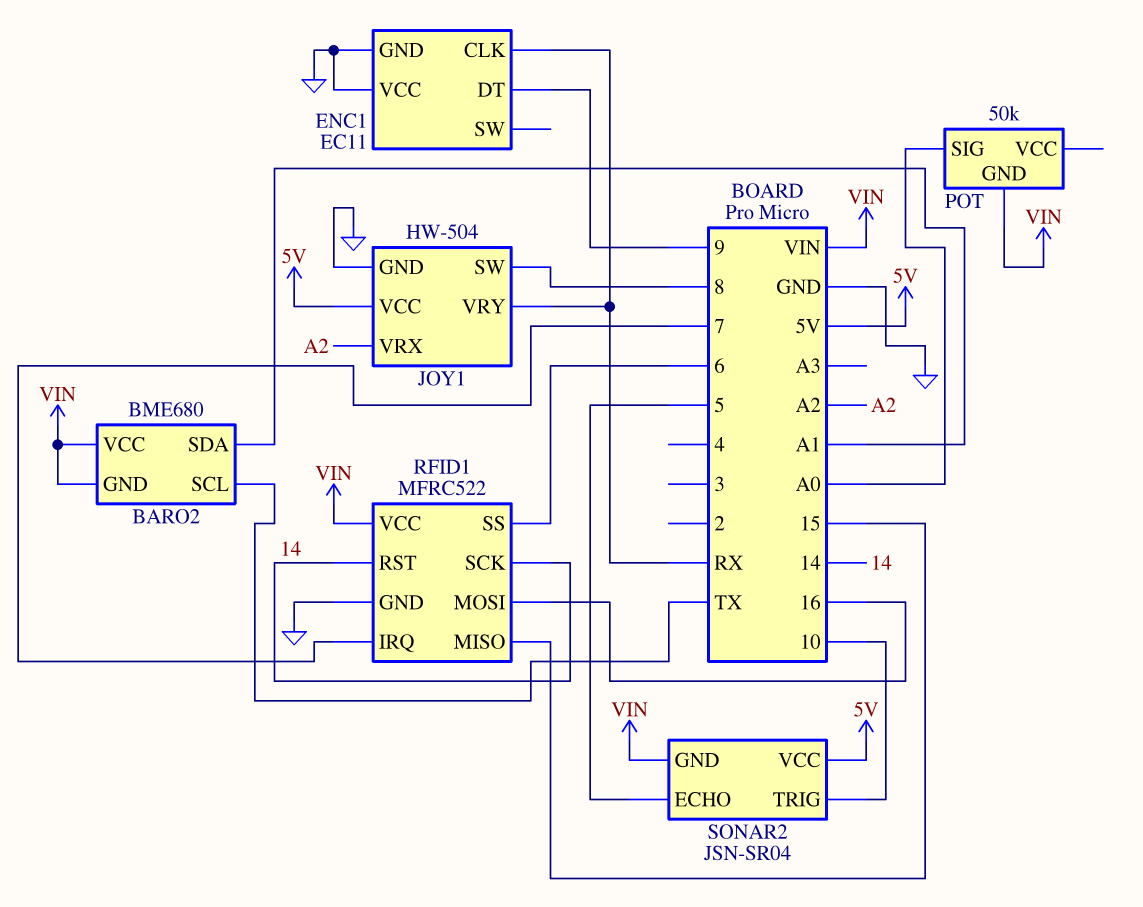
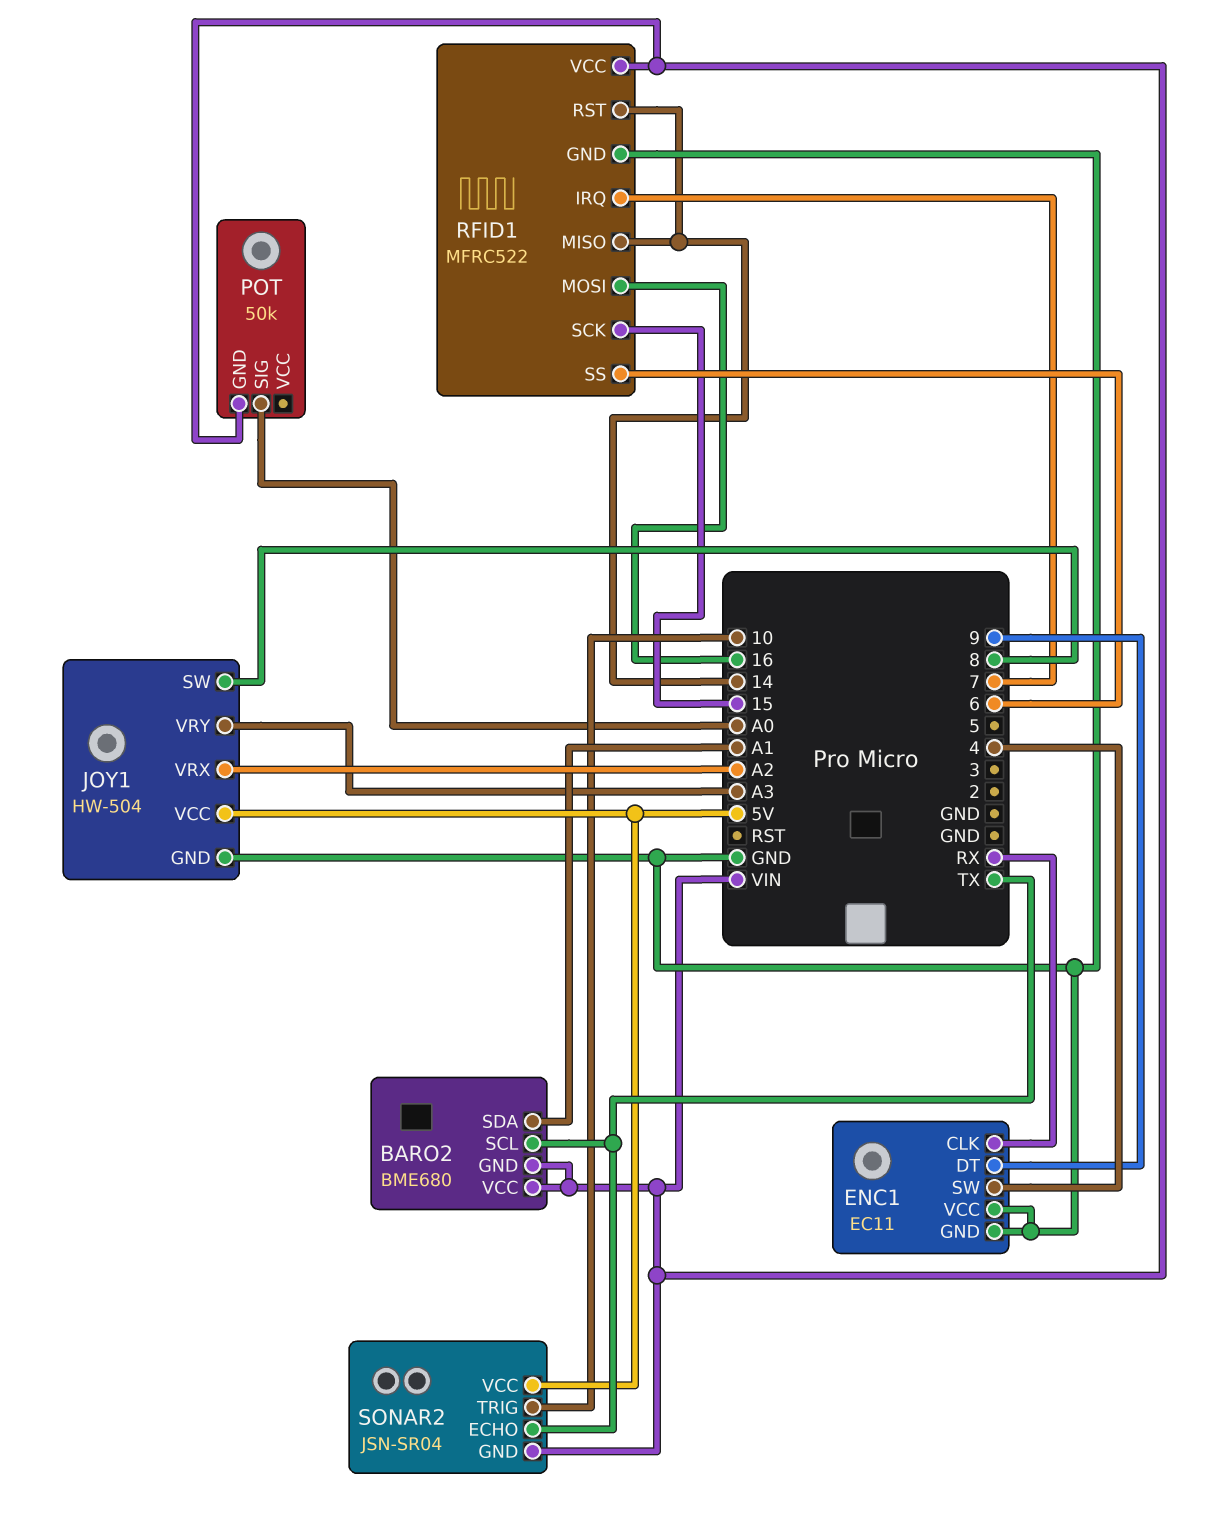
ENC1 pin SW: none -> 4
JOY1 pin VRY: RX -> A3
RFID1 pin MISO: 15 -> 14
RFID1 pin SCK: 14 -> 15
SONAR2 pin ECHO: 5 -> TX

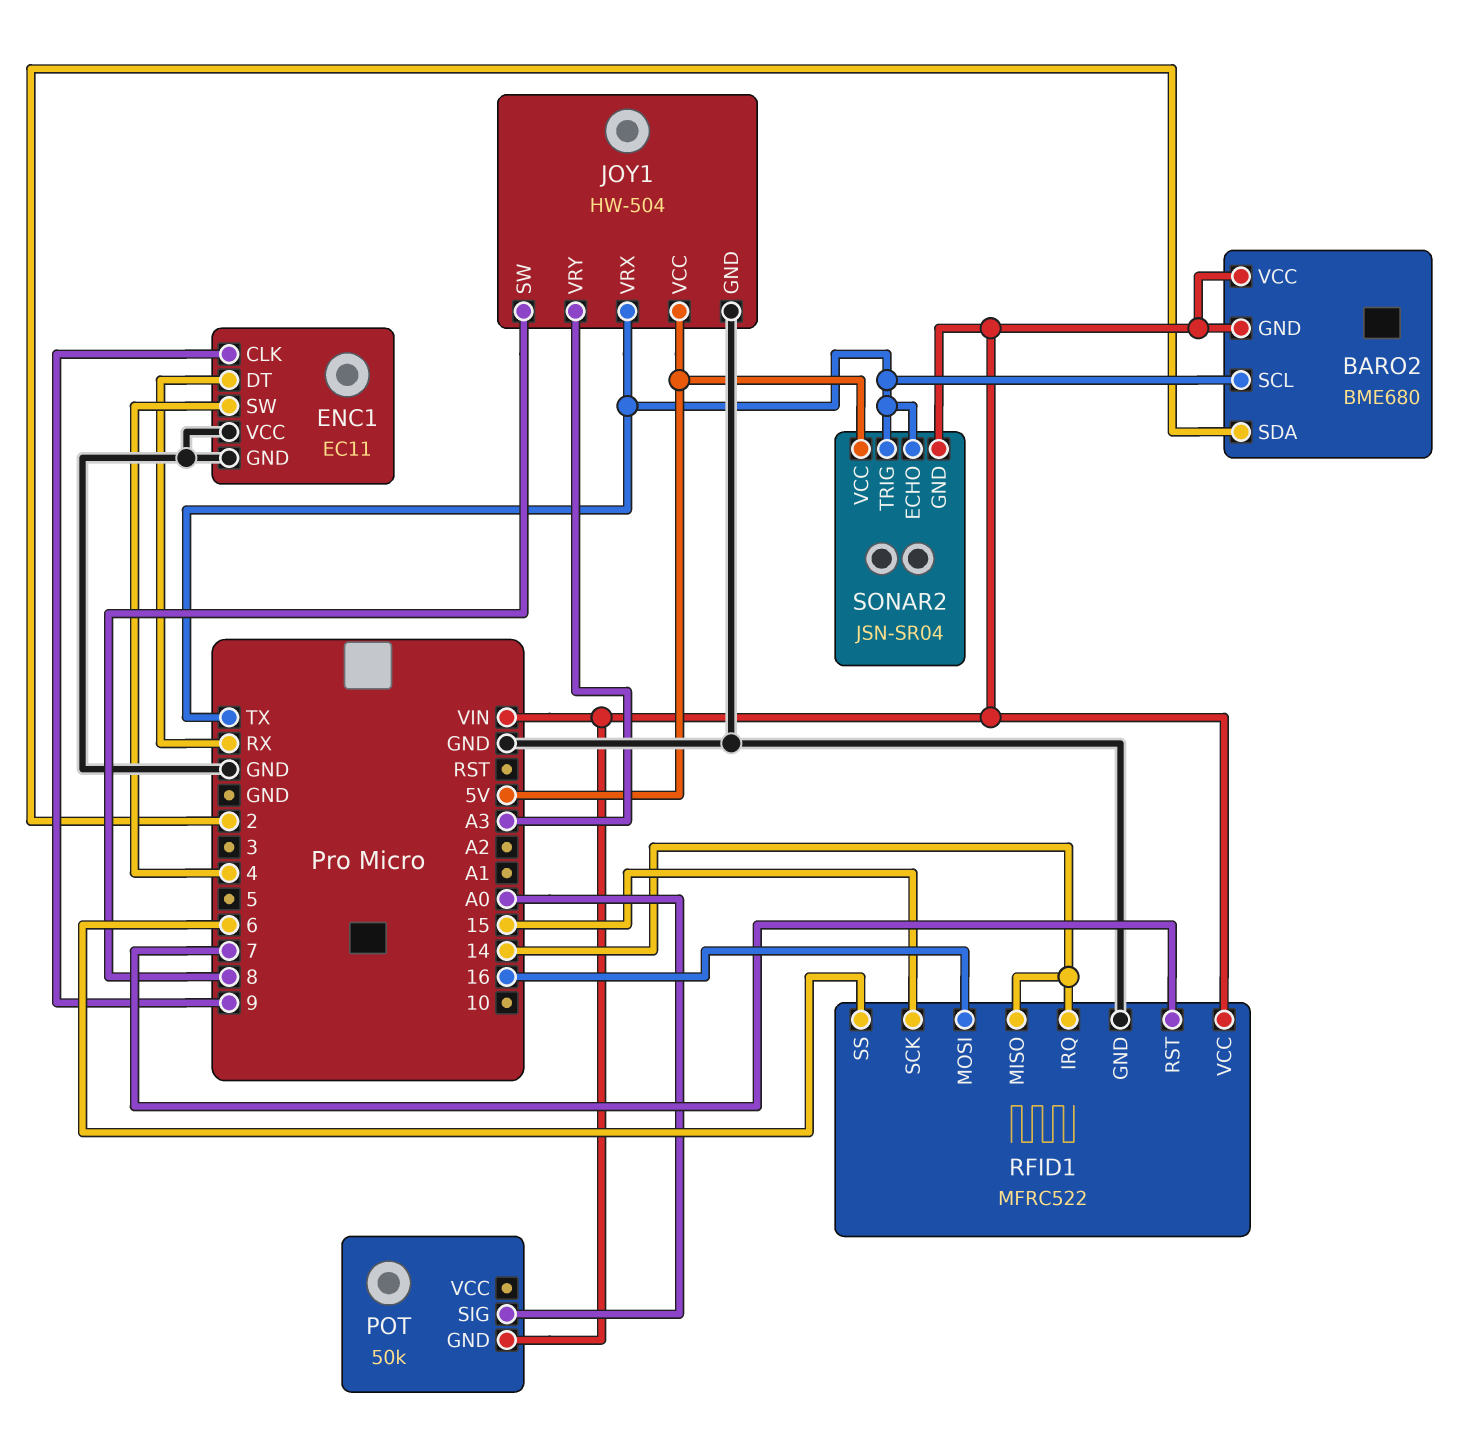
BARO2 pin SDA: A1 -> 2
ENC1 pin CLK: RX -> 9
ENC1 pin DT: 9 -> RX
JOY1 pin VRX: A2 -> TX
RFID1 pin IRQ: 7 -> 14
RFID1 pin RST: 14 -> 7
SONAR2 pin TRIG: 10 -> TX

